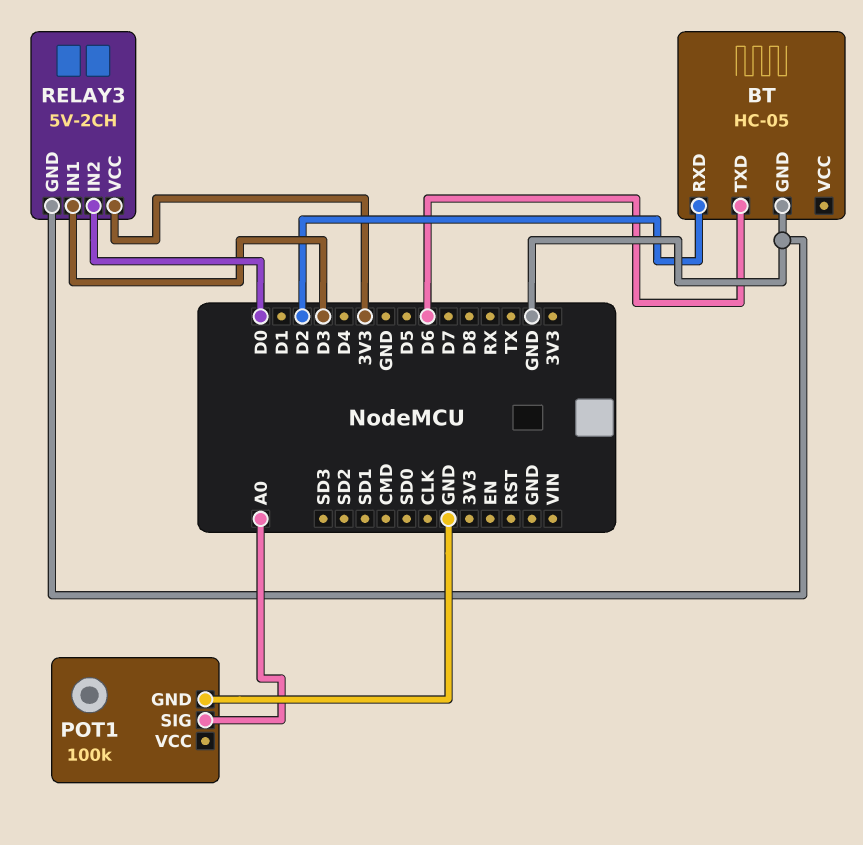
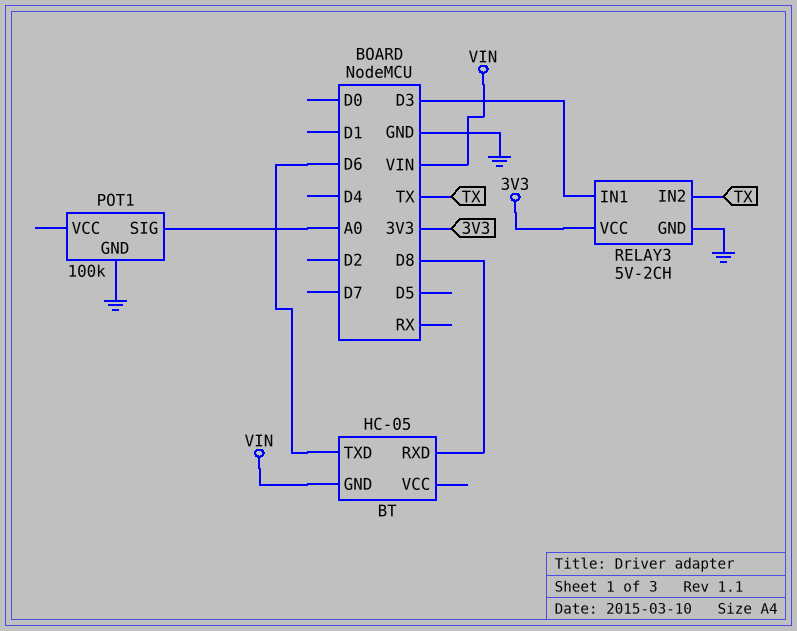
BT pin GND: GND -> VIN
BT pin RXD: D2 -> D8
RELAY3 pin IN2: D0 -> TX

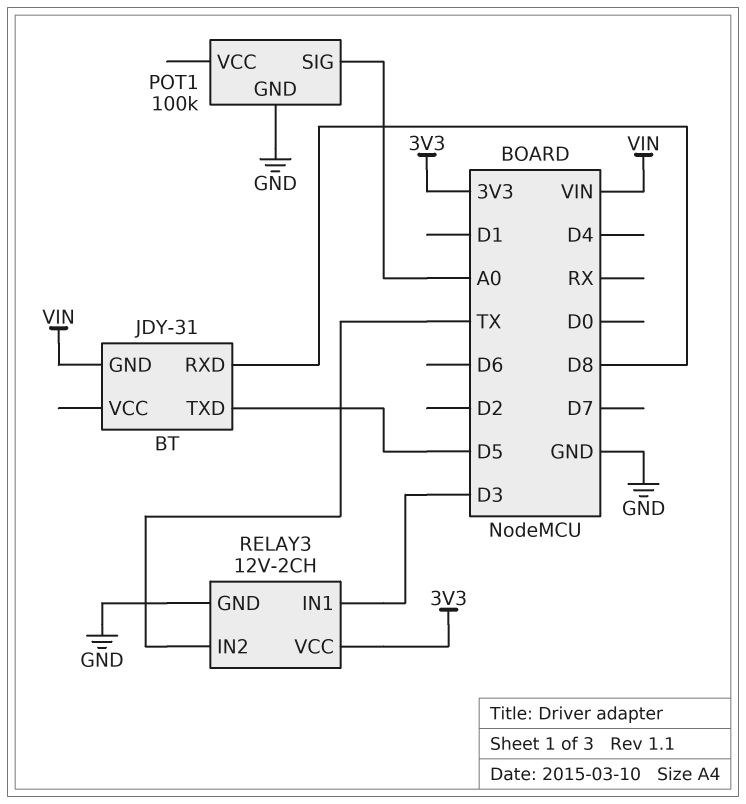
BT: HC-05 -> JDY-31
BT pin TXD: D6 -> D5
RELAY3: 5V-2CH -> 12V-2CH

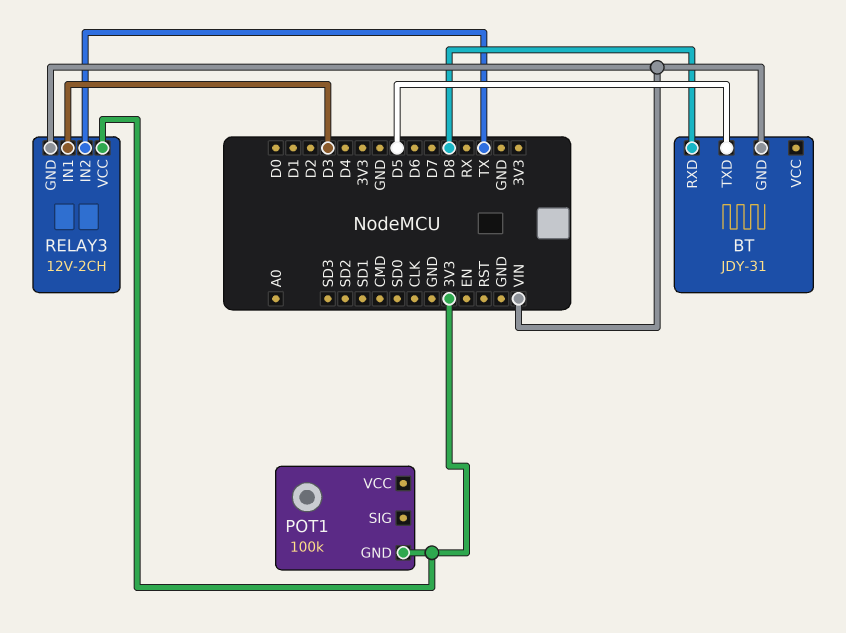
POT1 pin GND: GND -> 3V3
POT1 pin SIG: A0 -> none
RELAY3 pin GND: GND -> VIN

